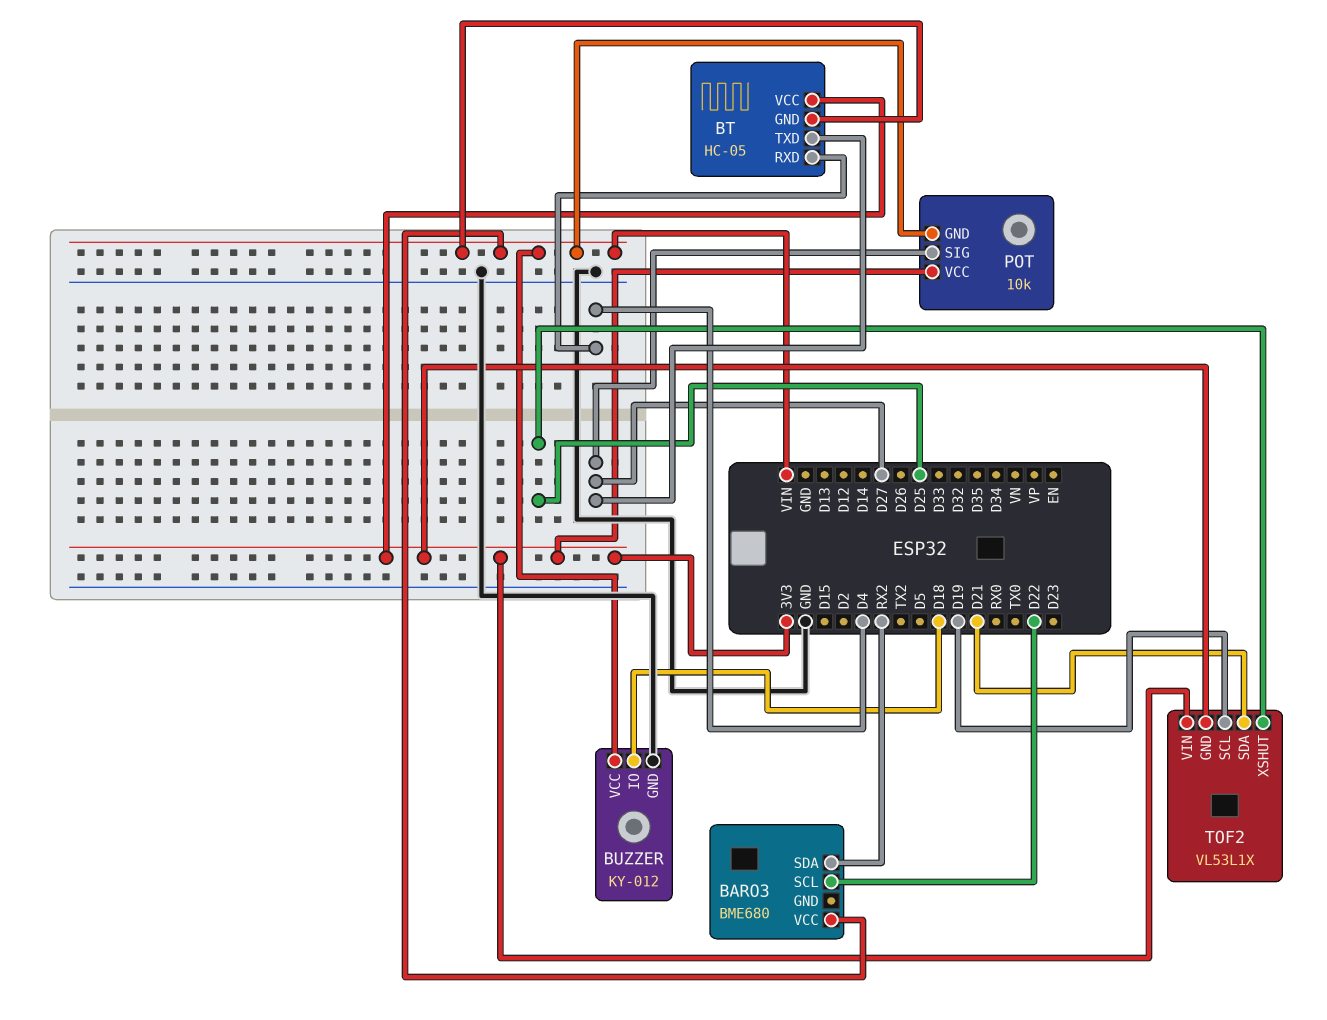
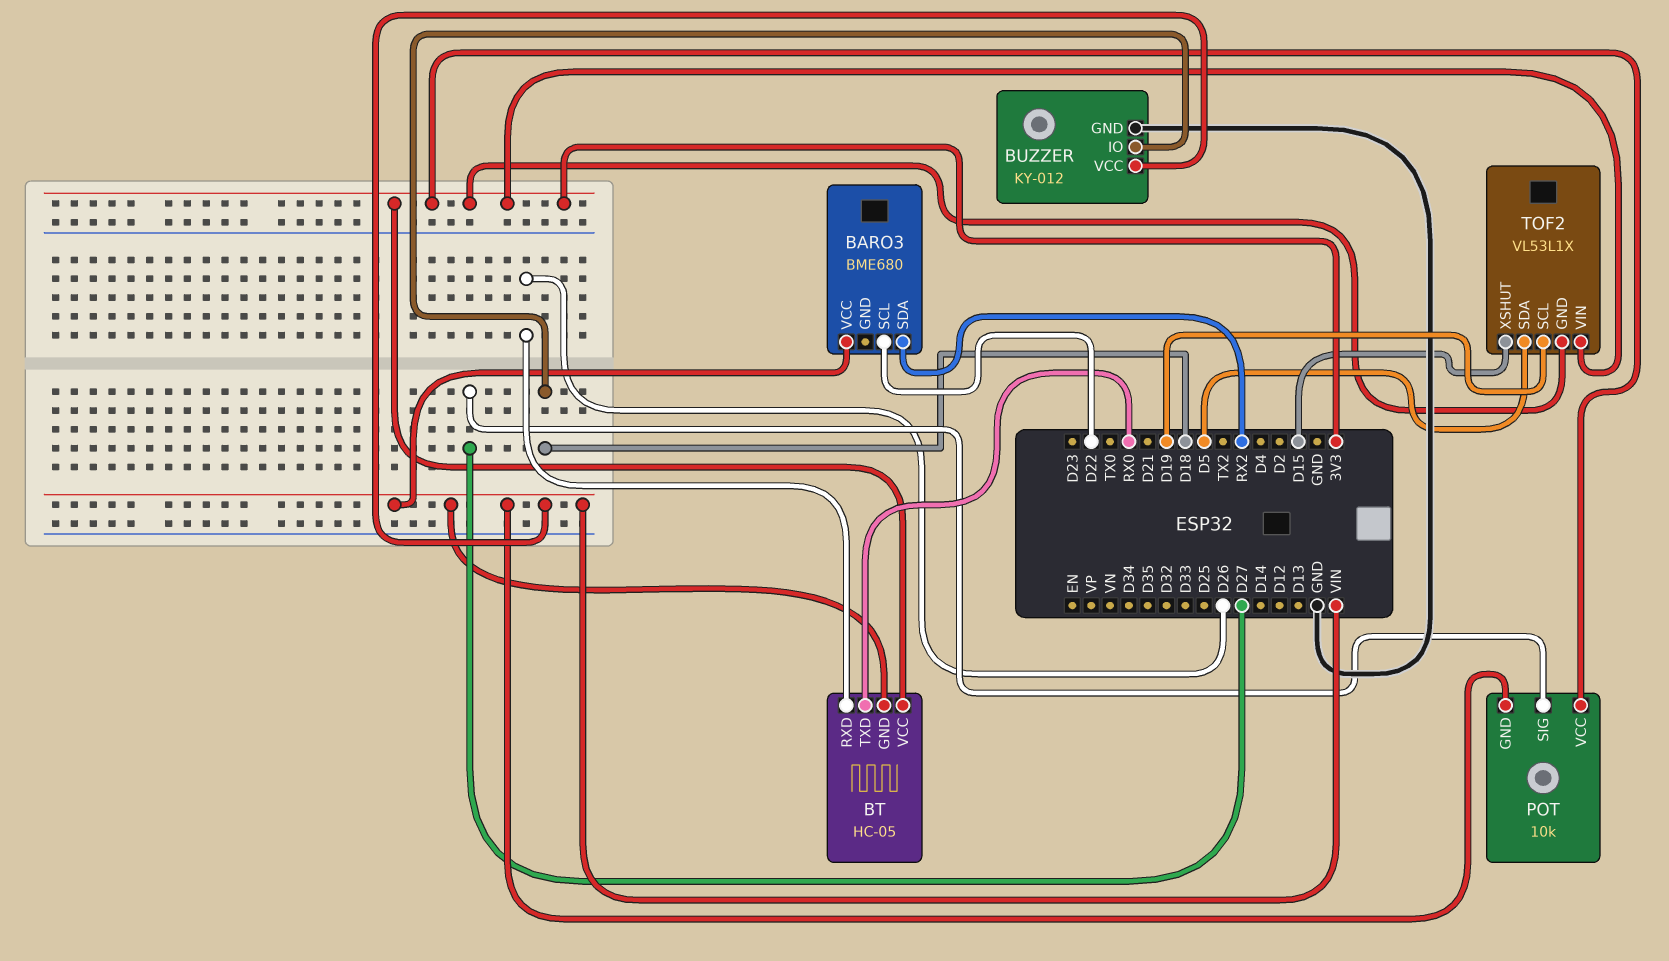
BT pin RXD: D4 -> D26
BT pin TXD: D27 -> RX0
TOF2 pin SDA: D21 -> D5
TOF2 pin XSHUT: D25 -> D15

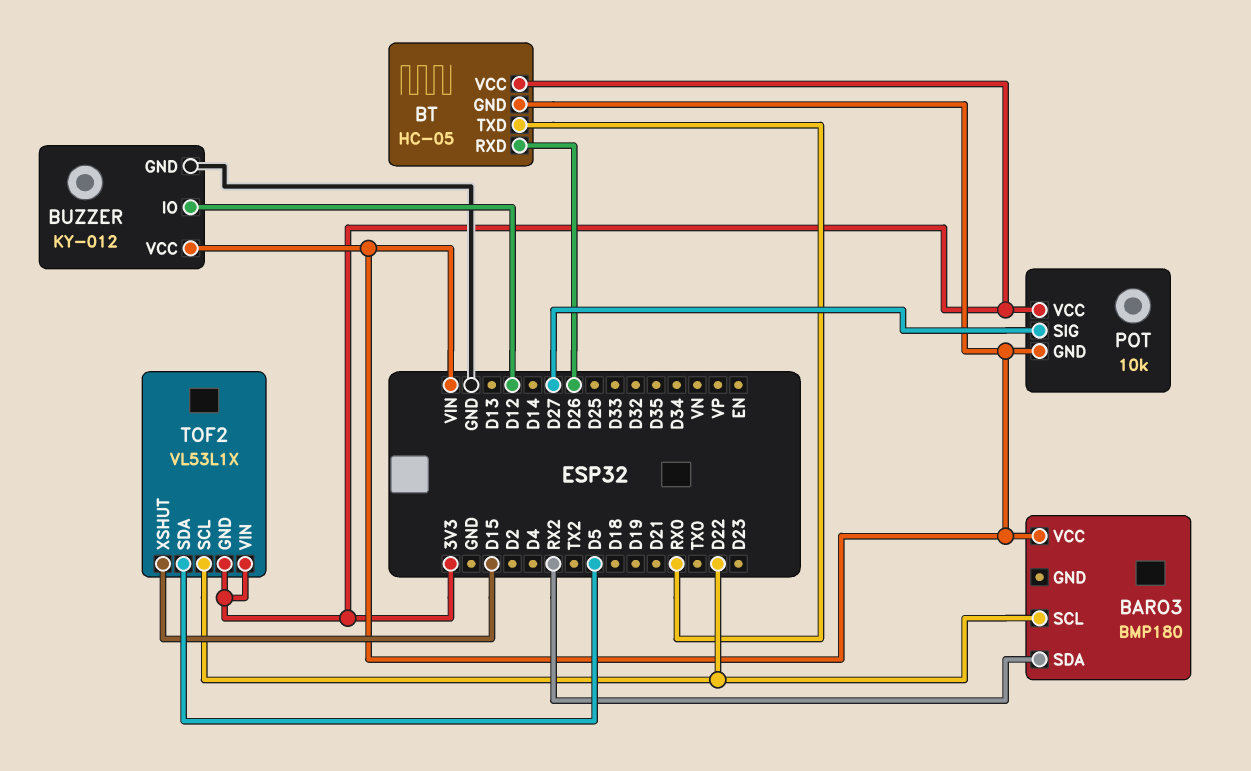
BARO3: BME680 -> BMP180
BUZZER pin IO: D18 -> D12
TOF2 pin SCL: D19 -> D22

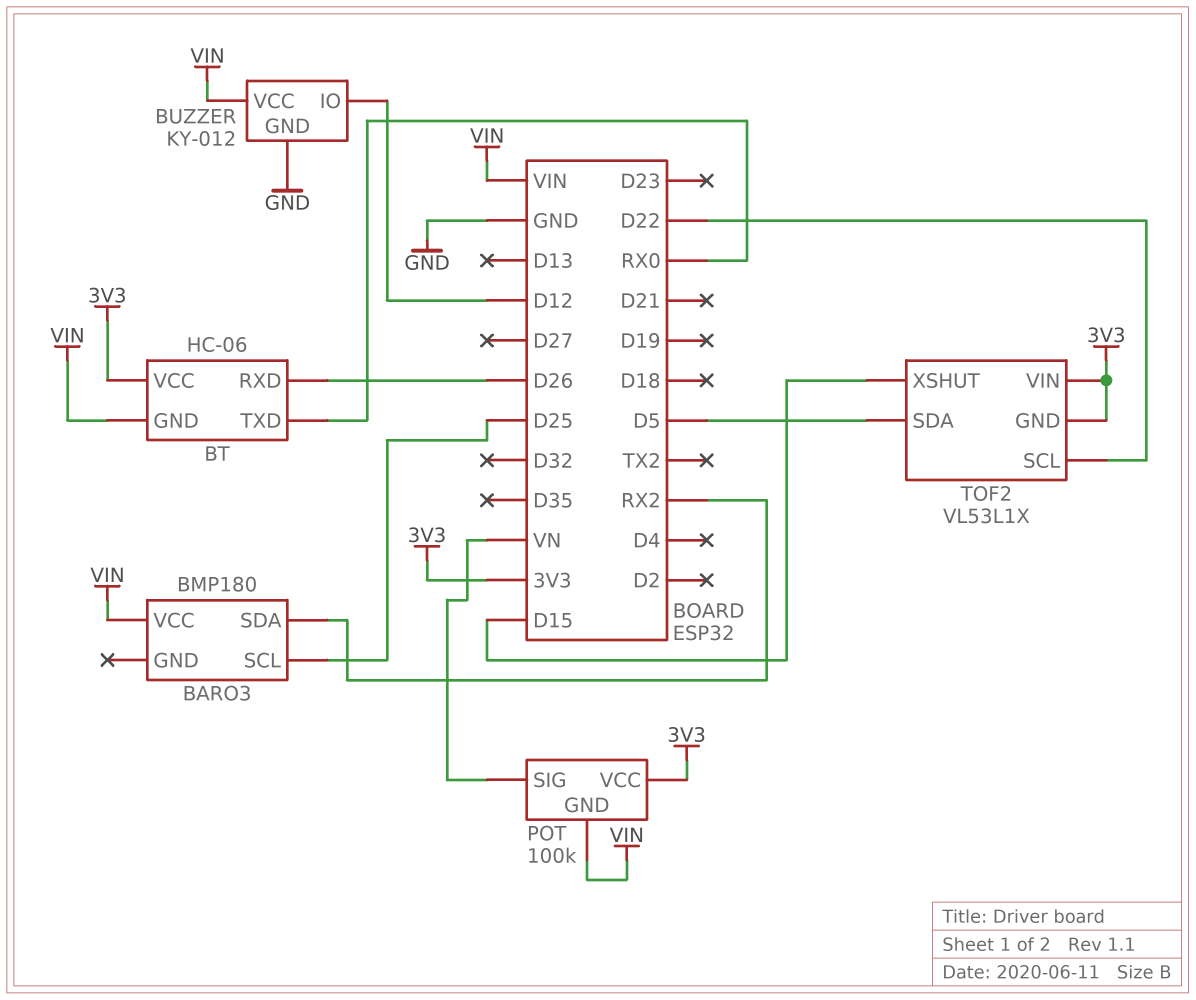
BARO3 pin SCL: D22 -> D25
BT: HC-05 -> HC-06
POT: 10k -> 100k
POT pin SIG: D27 -> VN

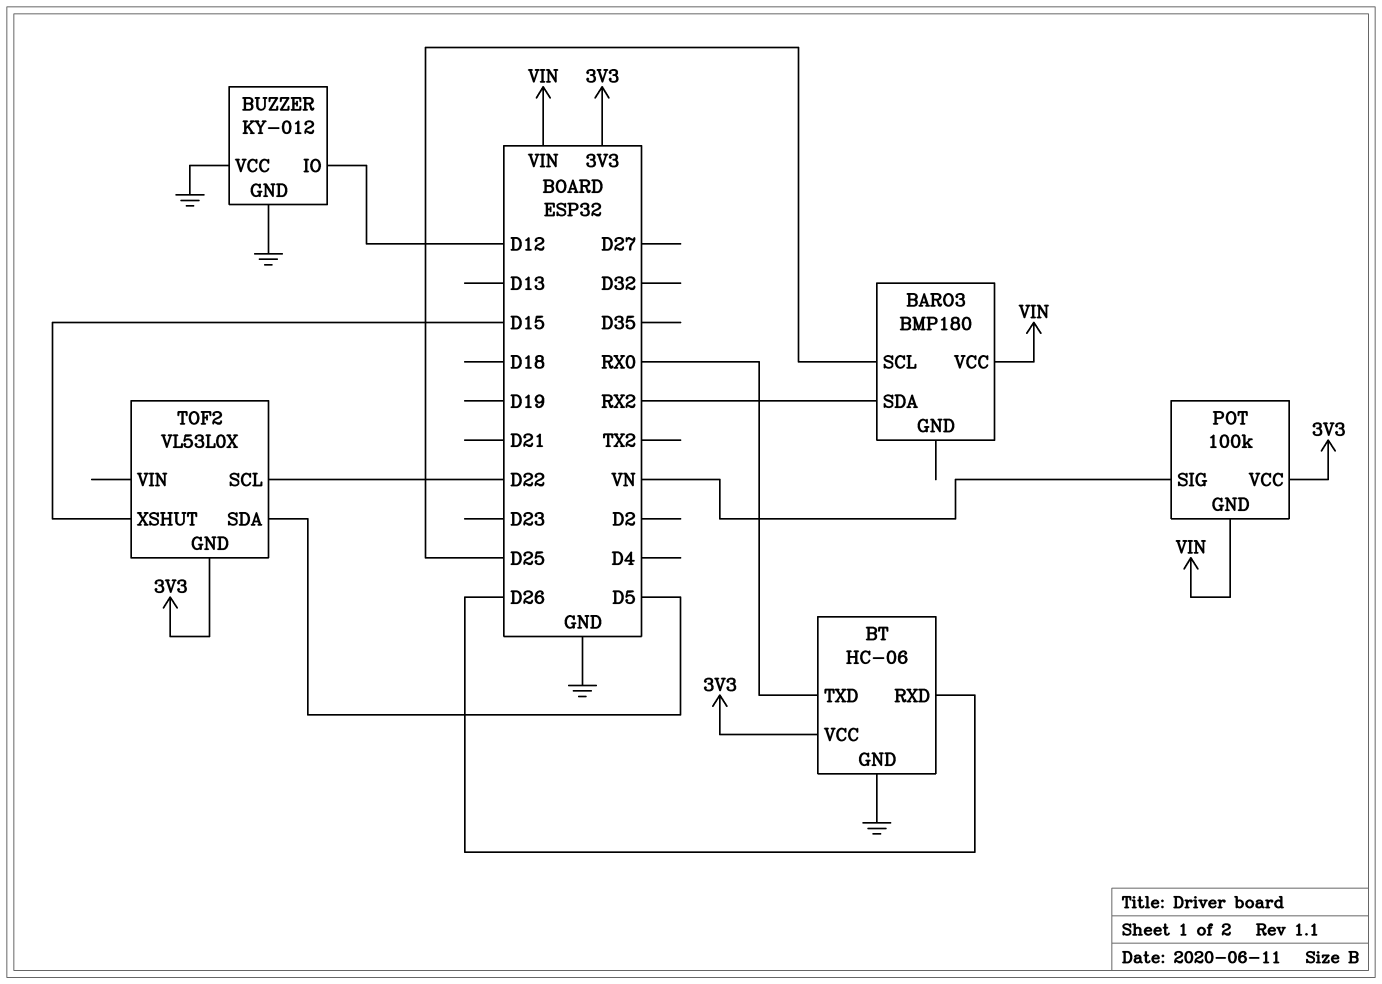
BT pin GND: VIN -> GND
BUZZER pin VCC: VIN -> GND
TOF2: VL53L1X -> VL53L0X
TOF2 pin VIN: 3V3 -> none

